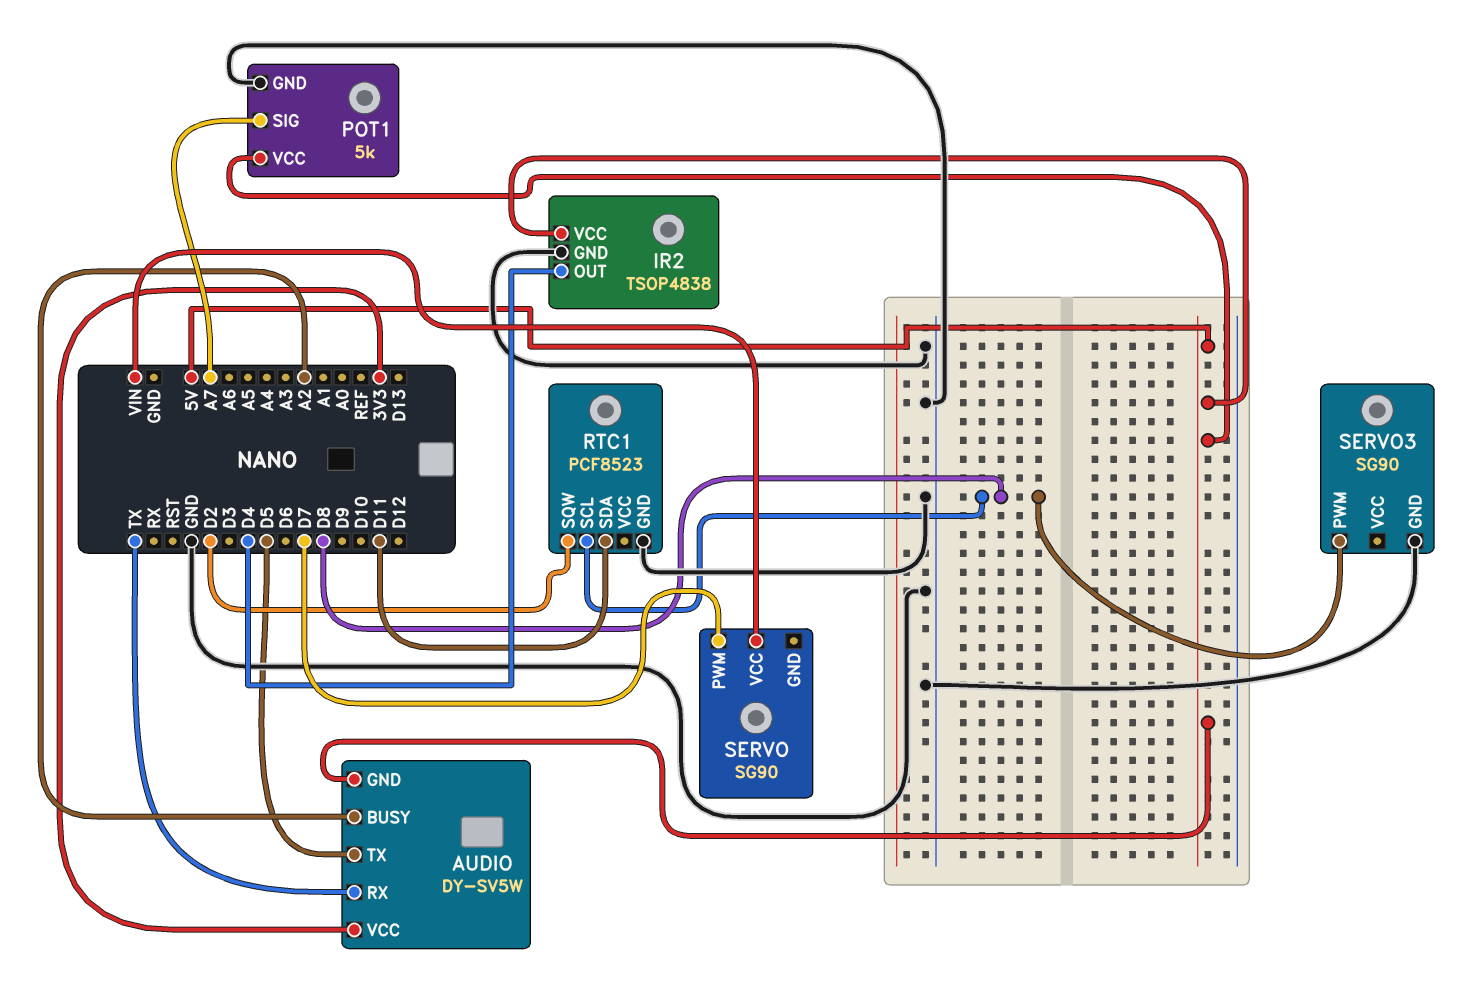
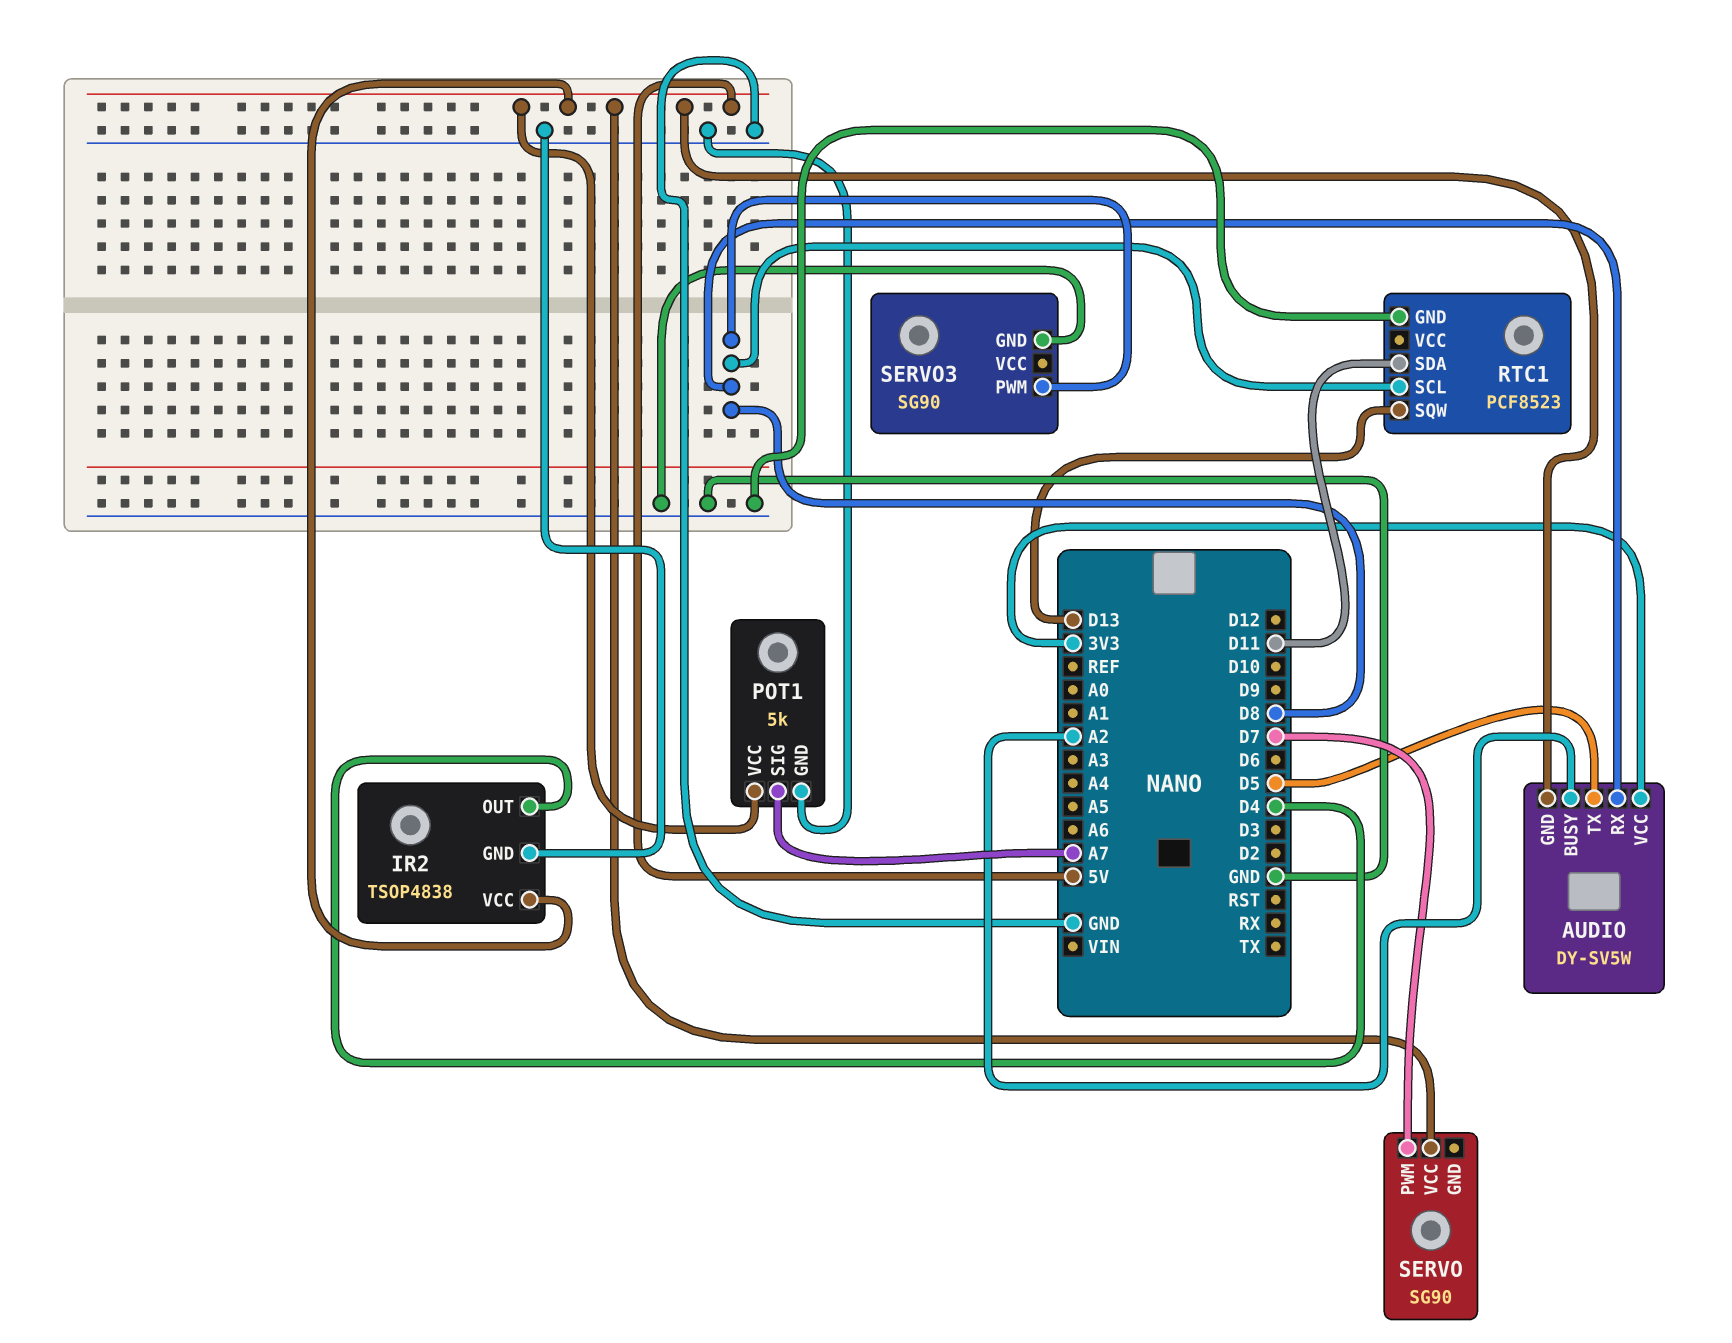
AUDIO pin RX: TX -> D8
RTC1 pin SQW: D2 -> D13
SERVO pin VCC: VIN -> 5V

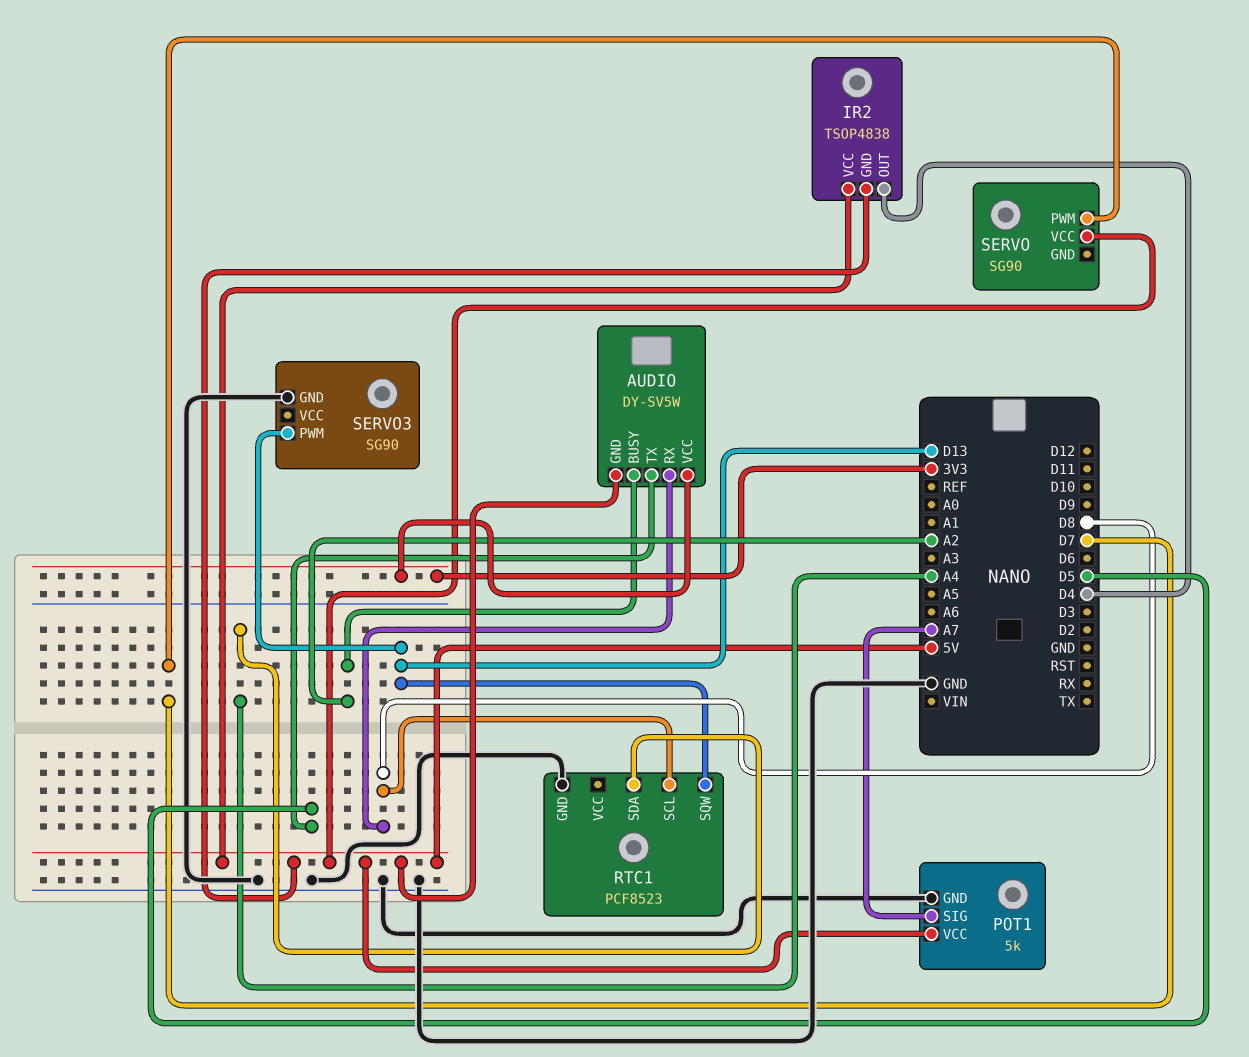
IR2 pin GND: GND -> 5V
RTC1 pin SDA: D11 -> A4
SERVO3 pin PWM: D8 -> D13

